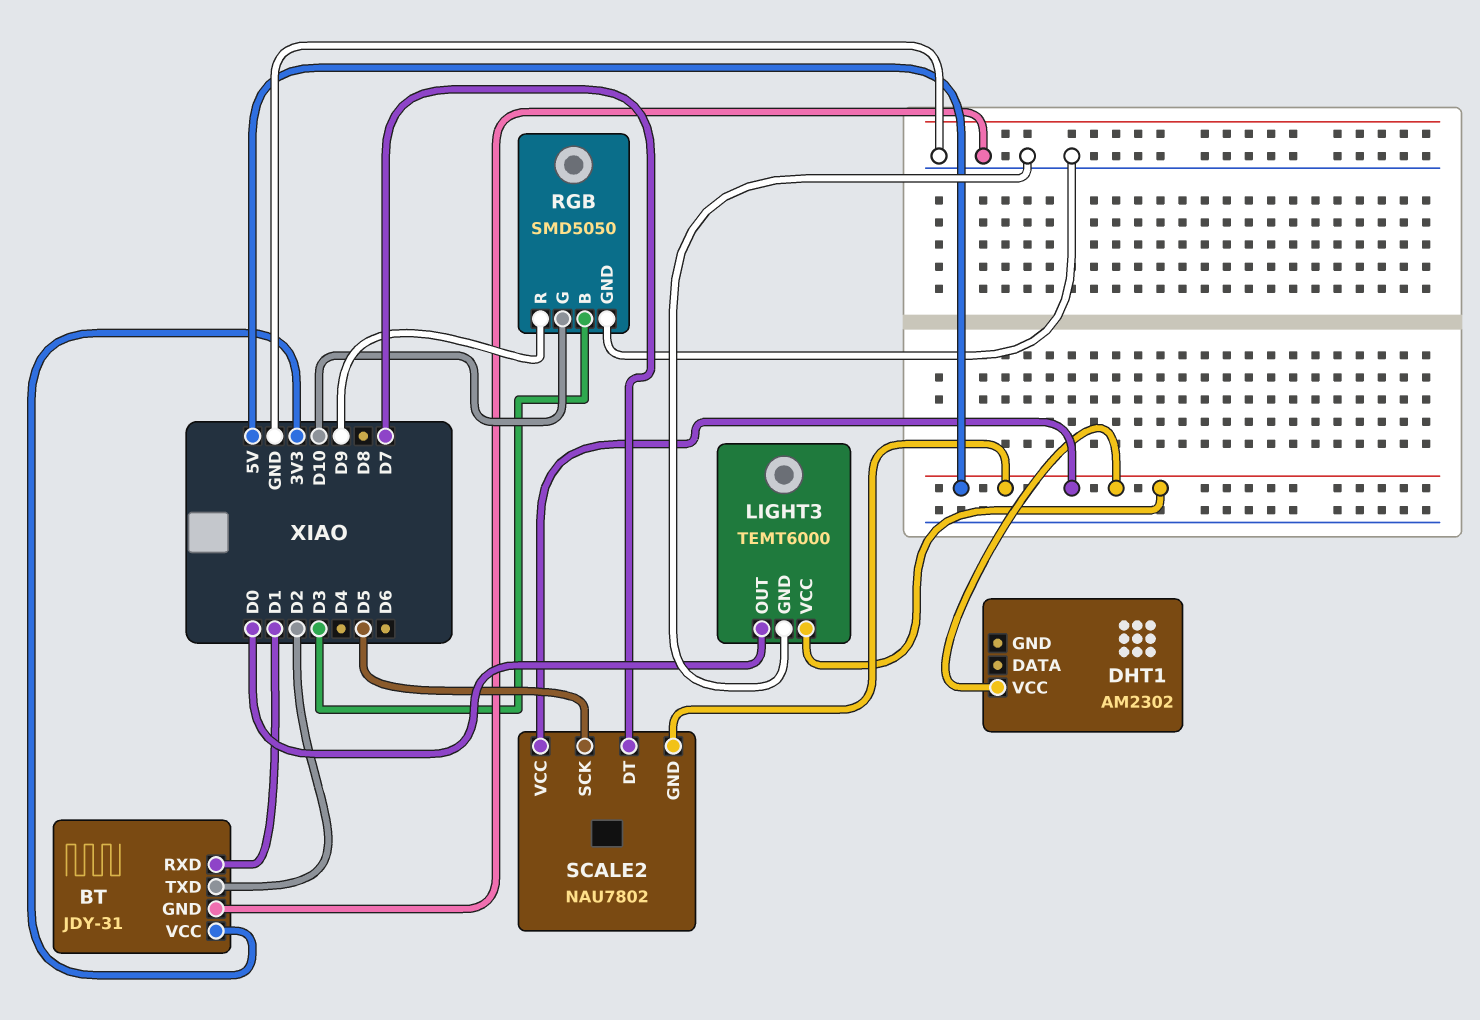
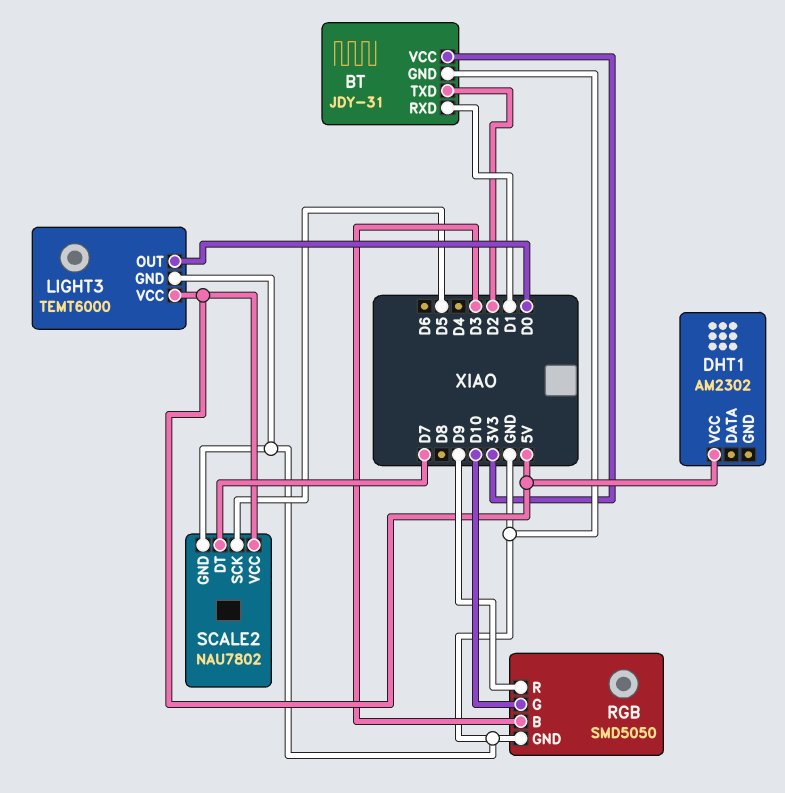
SCALE2 pin GND: 5V -> GND

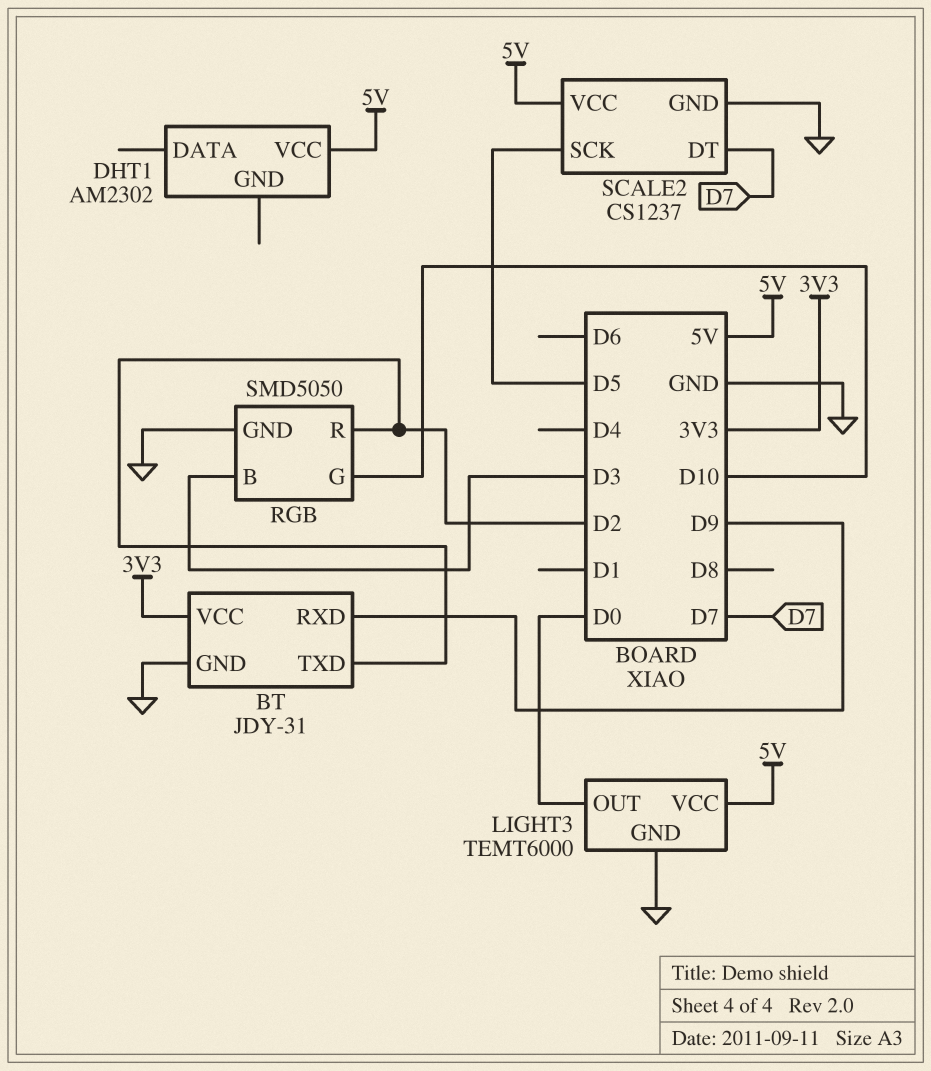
BT pin RXD: D1 -> D9
RGB pin R: D9 -> D2
SCALE2: NAU7802 -> CS1237

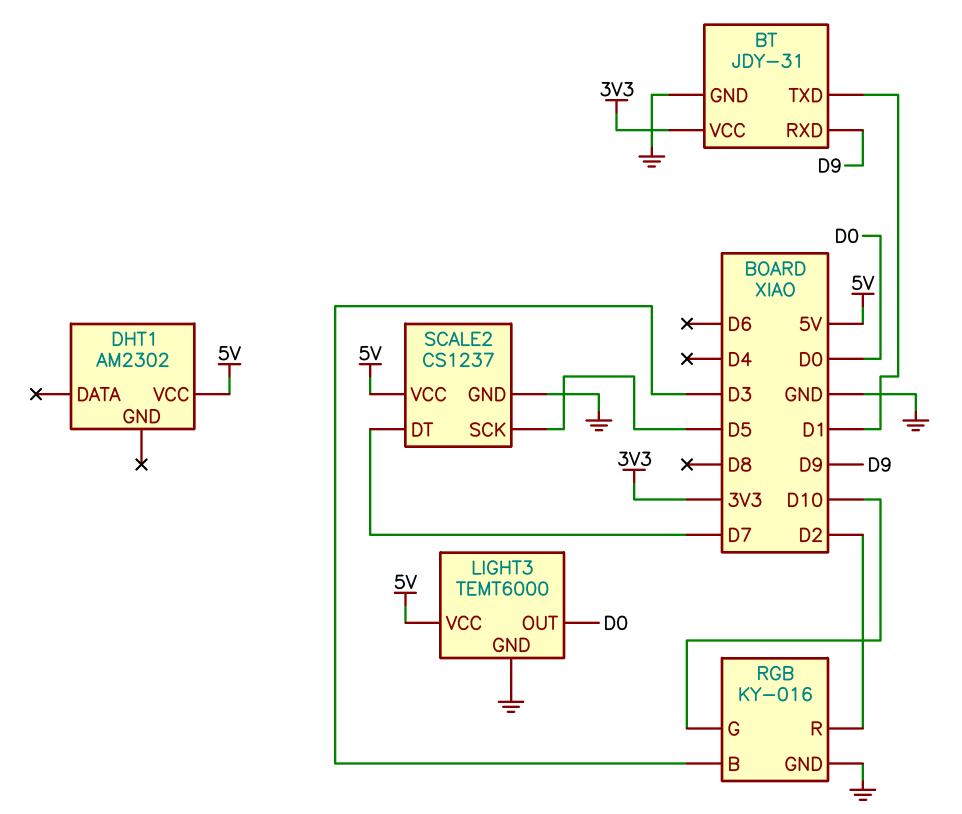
BT pin TXD: D2 -> D1
RGB: SMD5050 -> KY-016

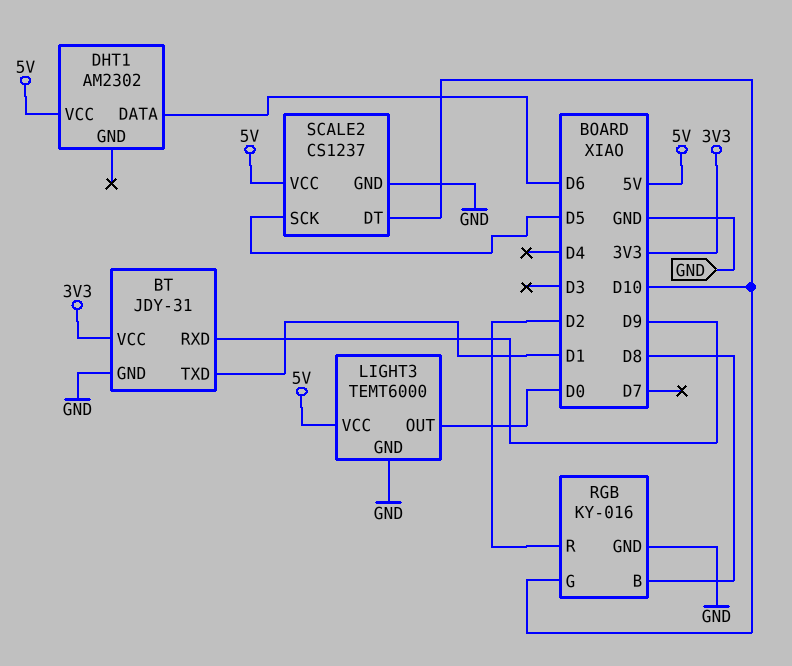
DHT1 pin DATA: none -> D6
RGB pin B: D3 -> D8
SCALE2 pin DT: D7 -> D10

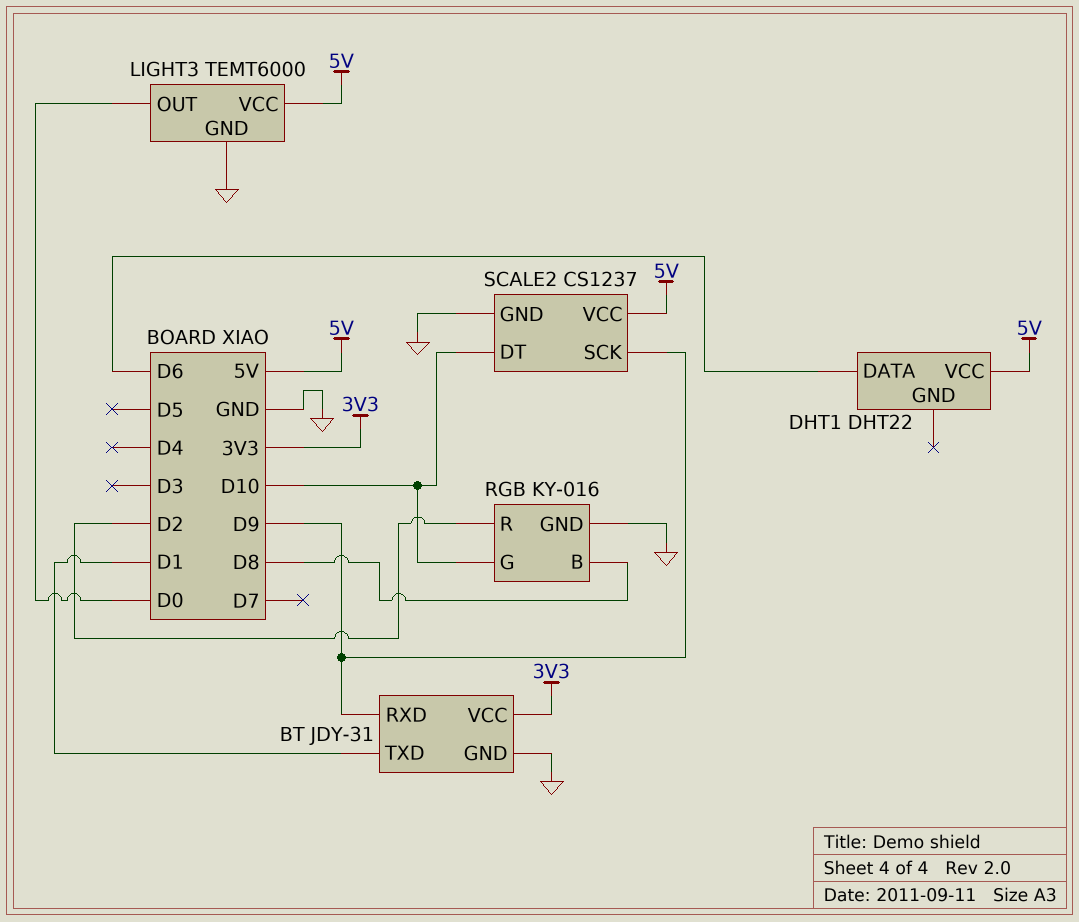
DHT1: AM2302 -> DHT22
SCALE2 pin SCK: D5 -> D9

